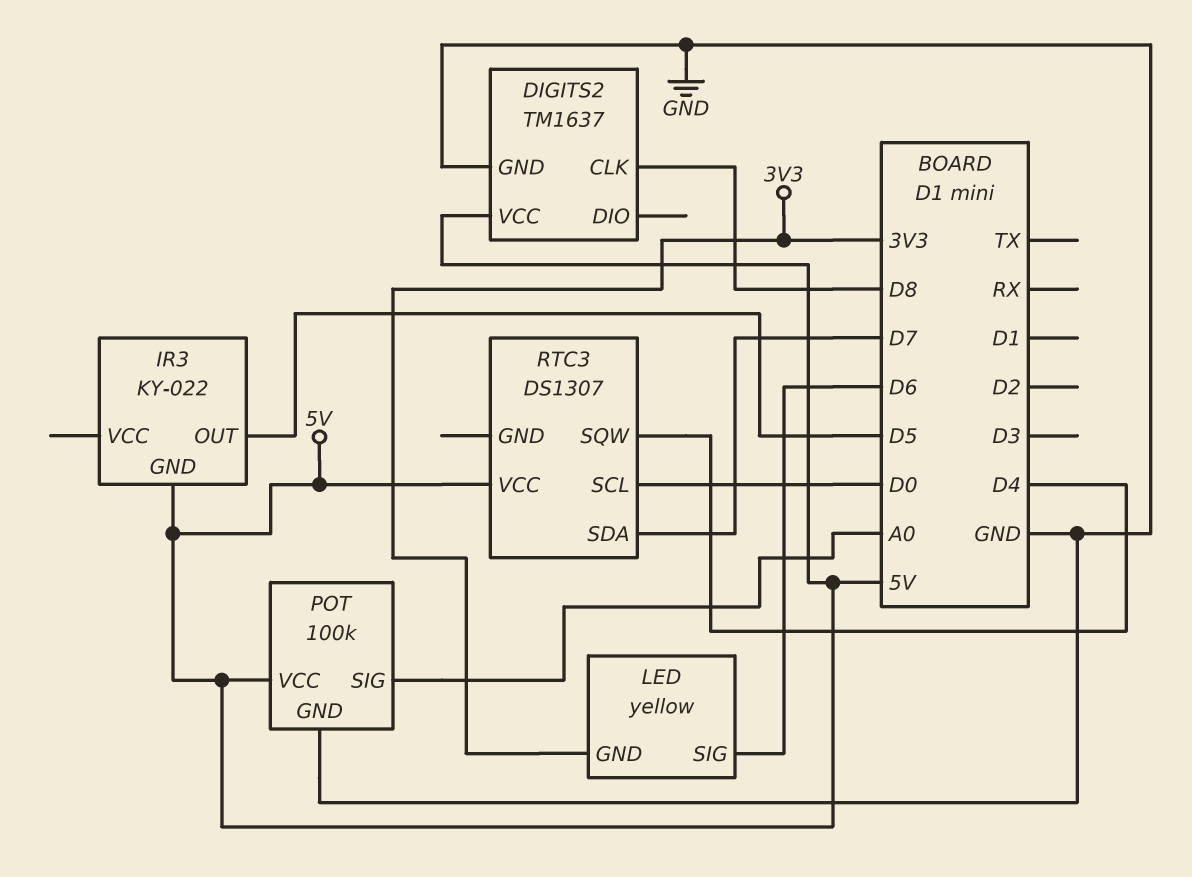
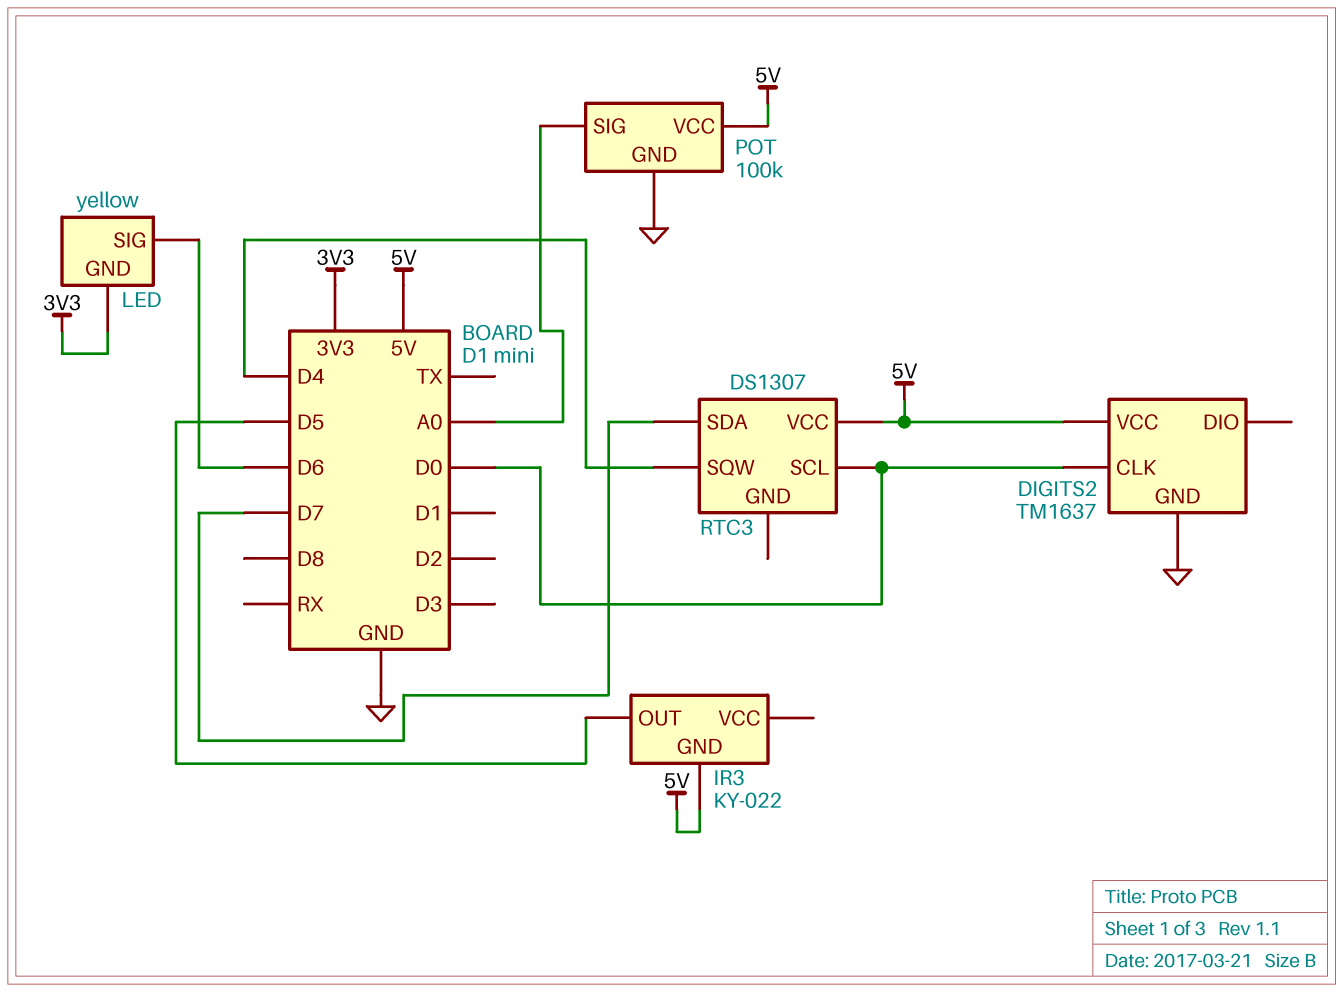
DIGITS2 pin CLK: D8 -> D0

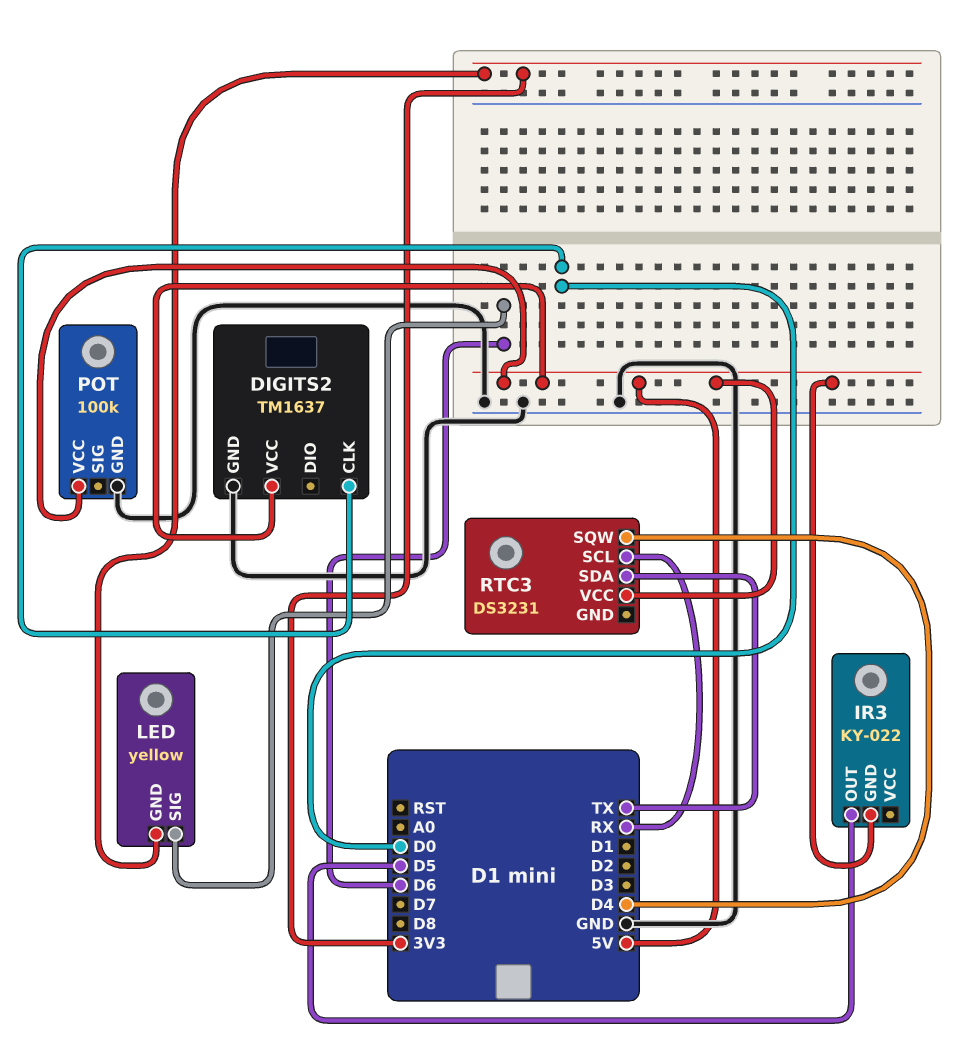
POT pin SIG: A0 -> none
RTC3: DS1307 -> DS3231
RTC3 pin SCL: D0 -> RX
RTC3 pin SDA: D7 -> TX

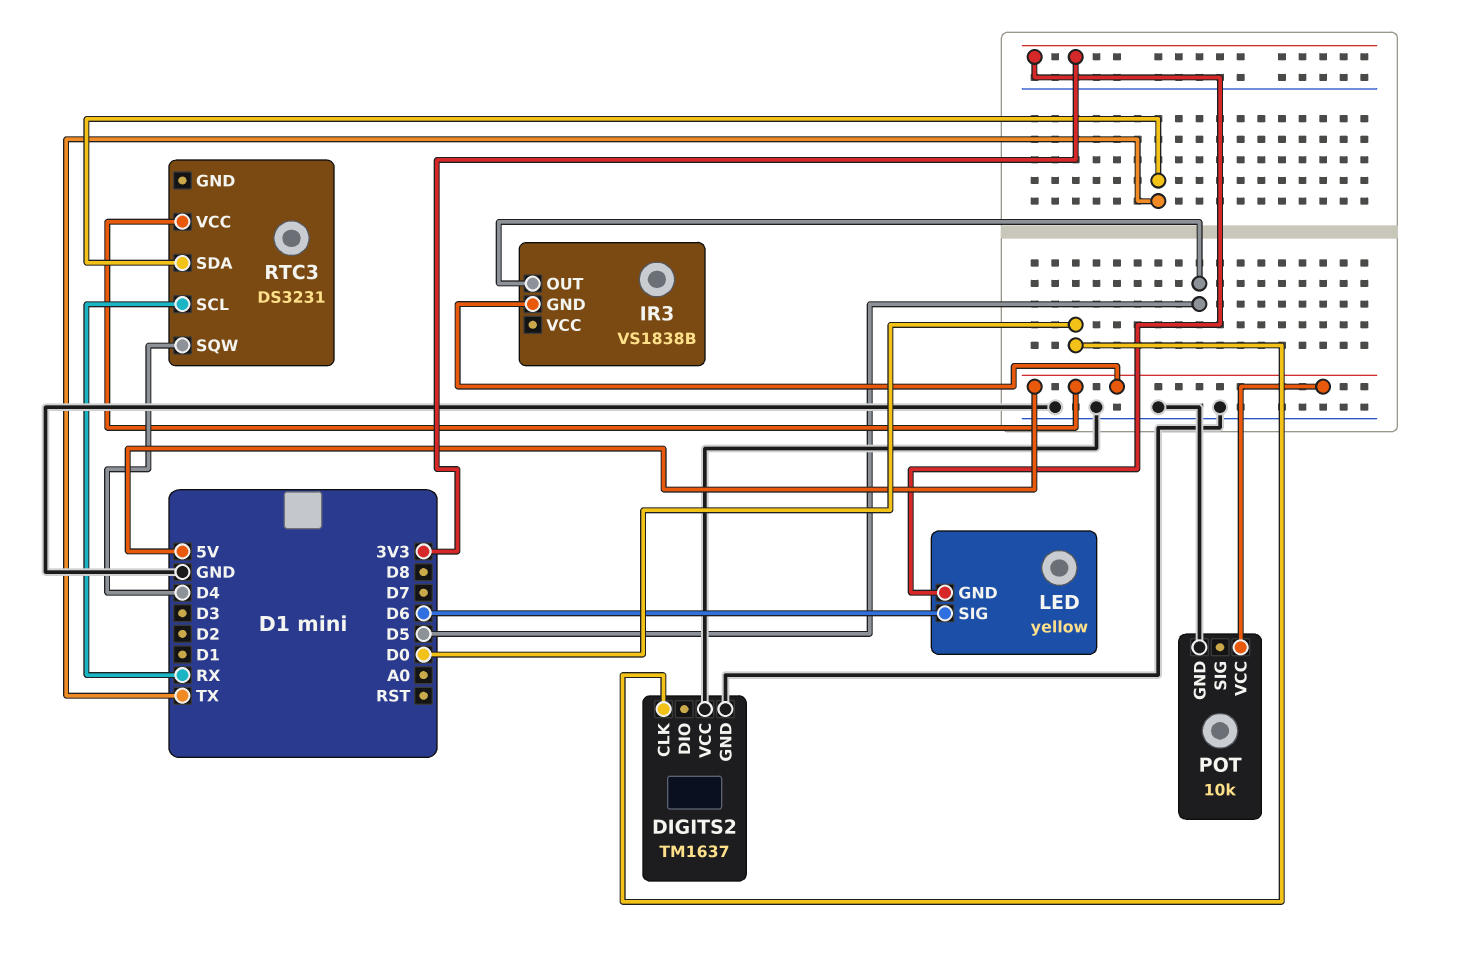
DIGITS2 pin VCC: 5V -> GND
IR3: KY-022 -> VS1838B
POT: 100k -> 10k

